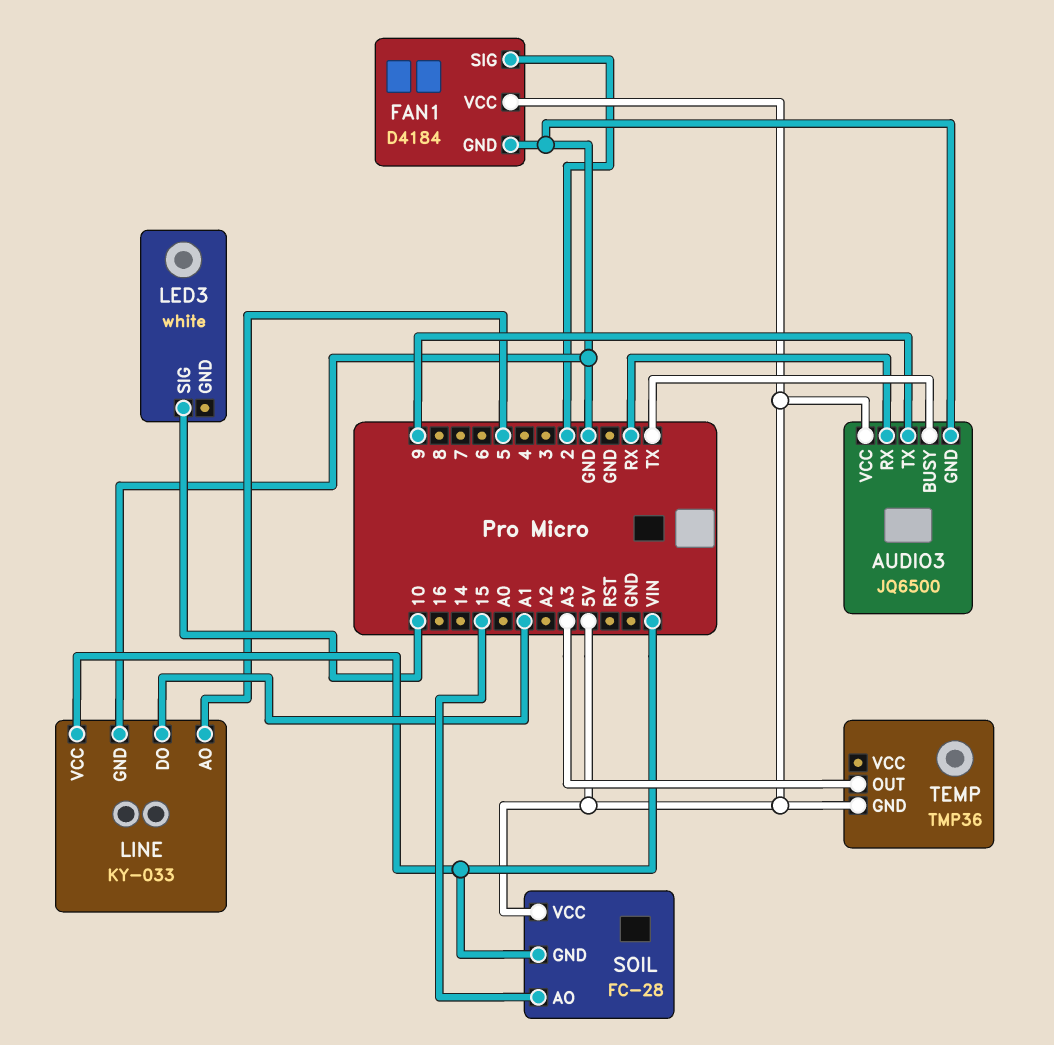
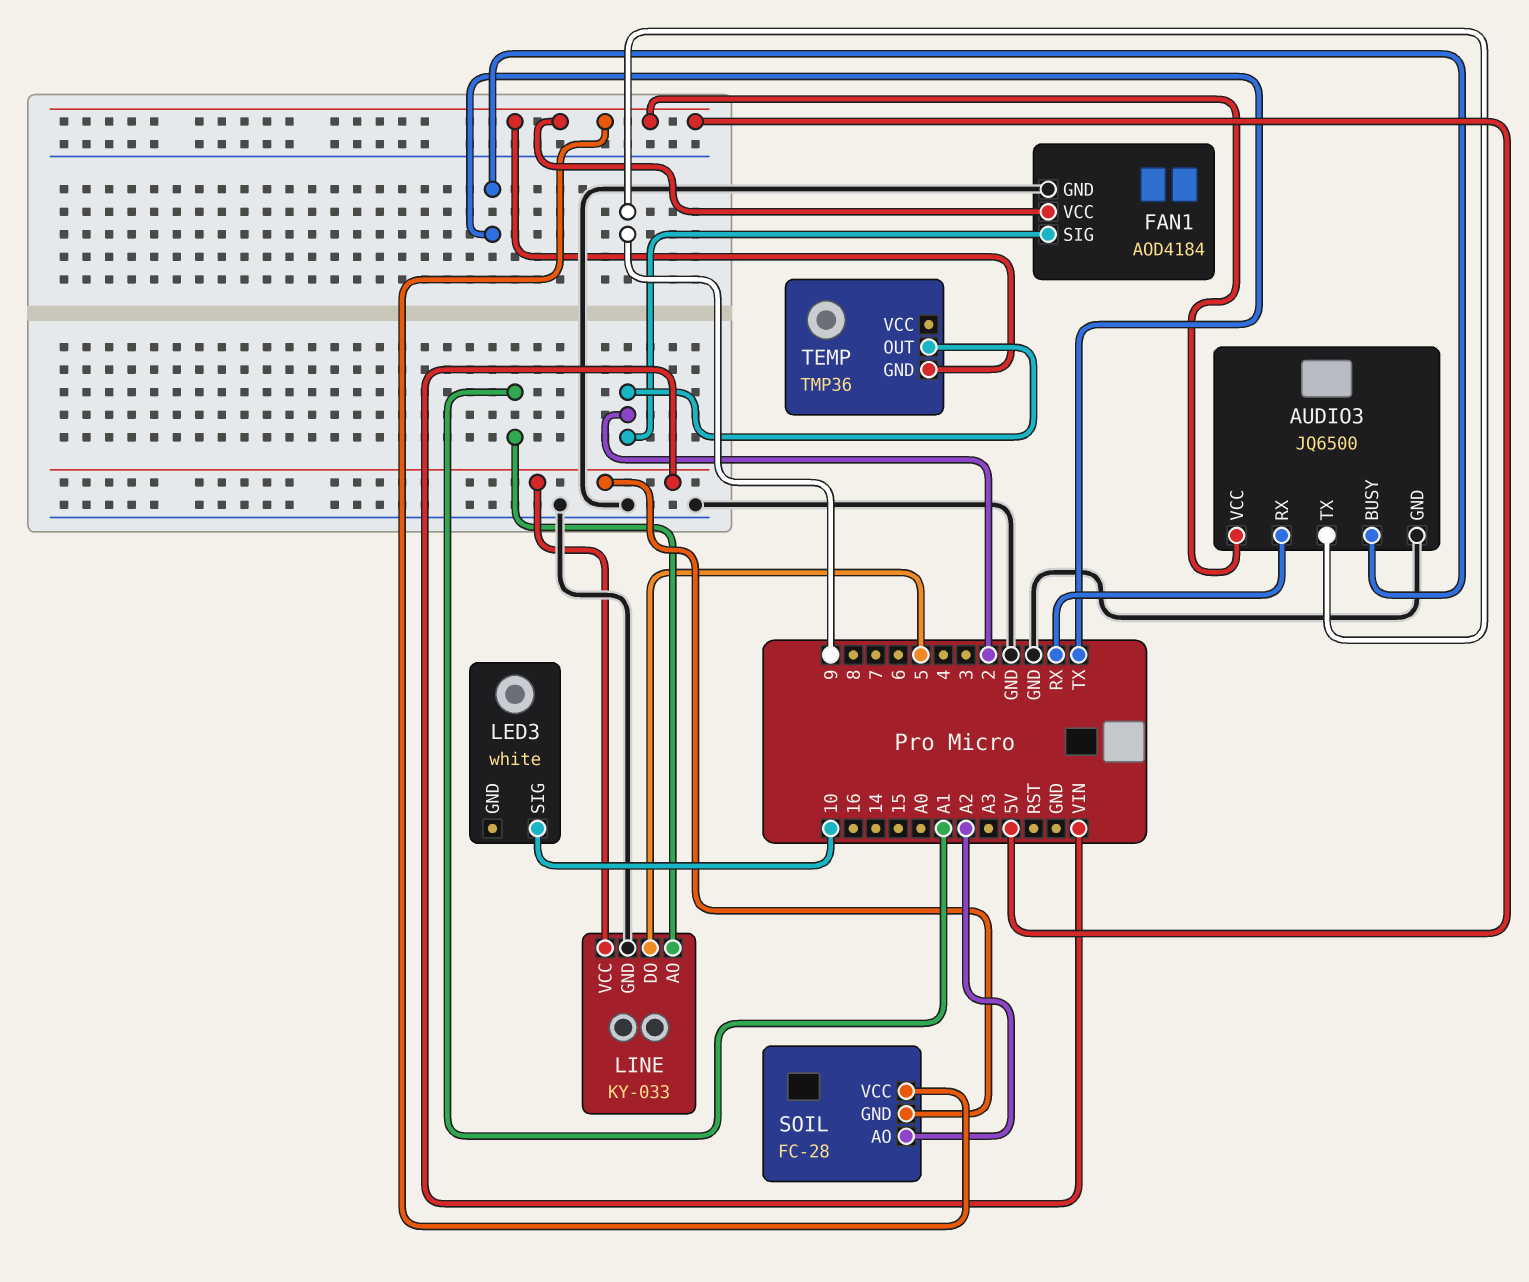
FAN1: D4184 -> AOD4184
LINE pin AO: 5 -> A1
LINE pin DO: A1 -> 5
SOIL pin AO: 15 -> A2
TEMP pin OUT: A3 -> 2

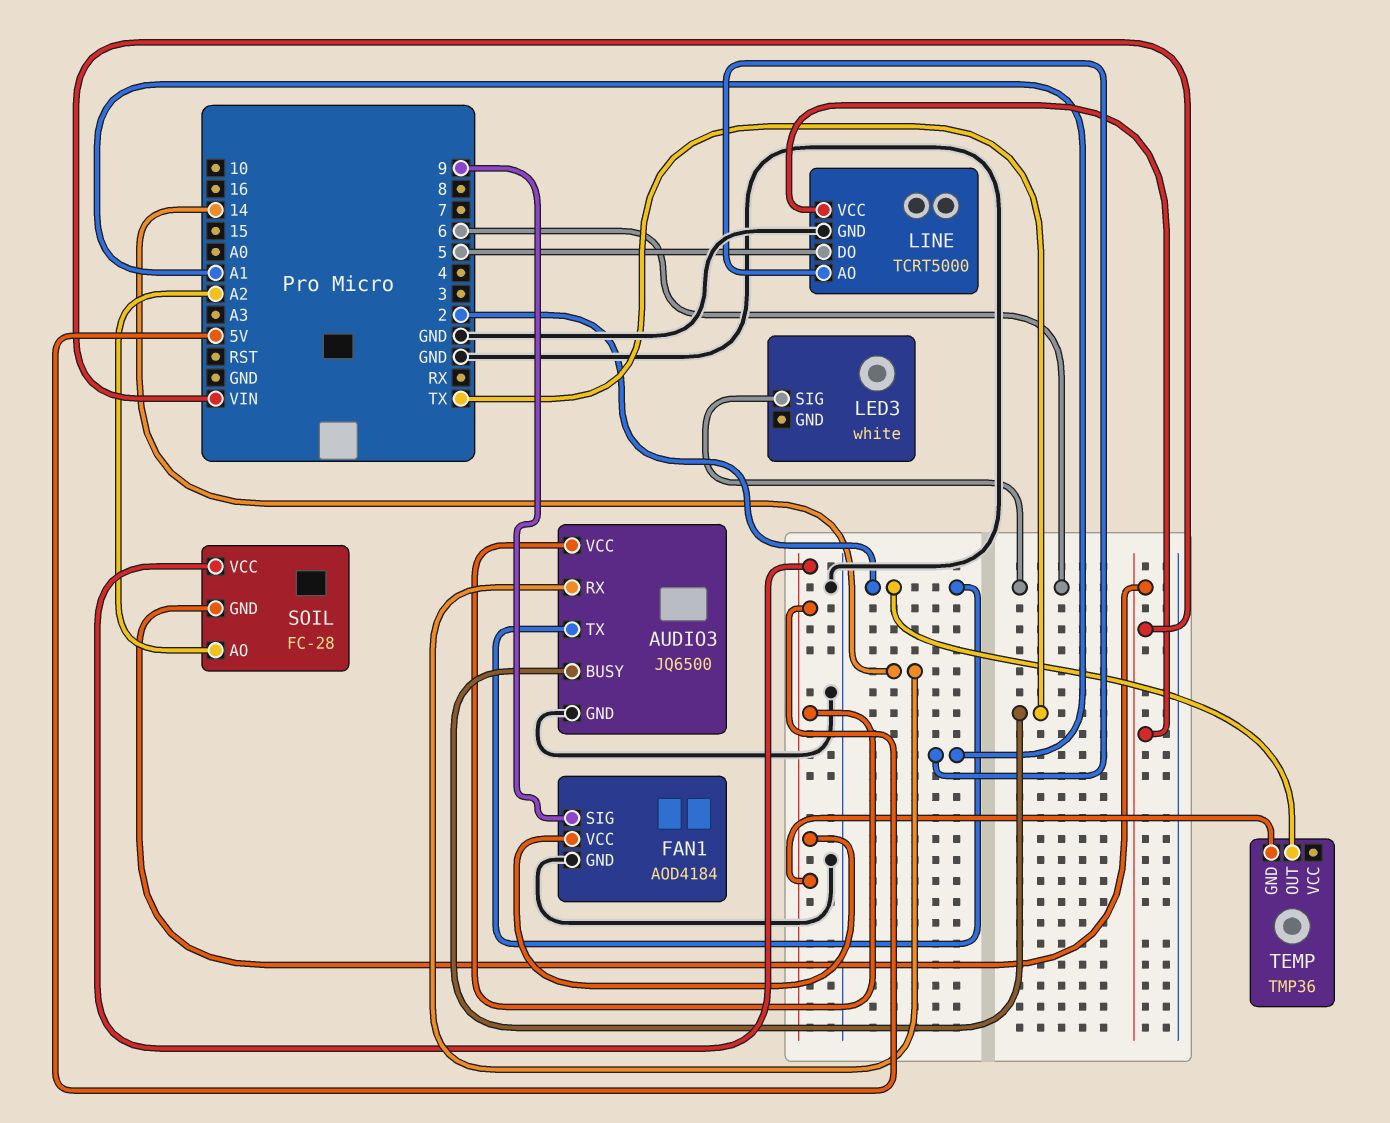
AUDIO3 pin RX: RX -> 14
AUDIO3 pin TX: 9 -> 2
FAN1 pin SIG: 2 -> 9
LED3 pin SIG: 10 -> 6
LINE: KY-033 -> TCRT5000

